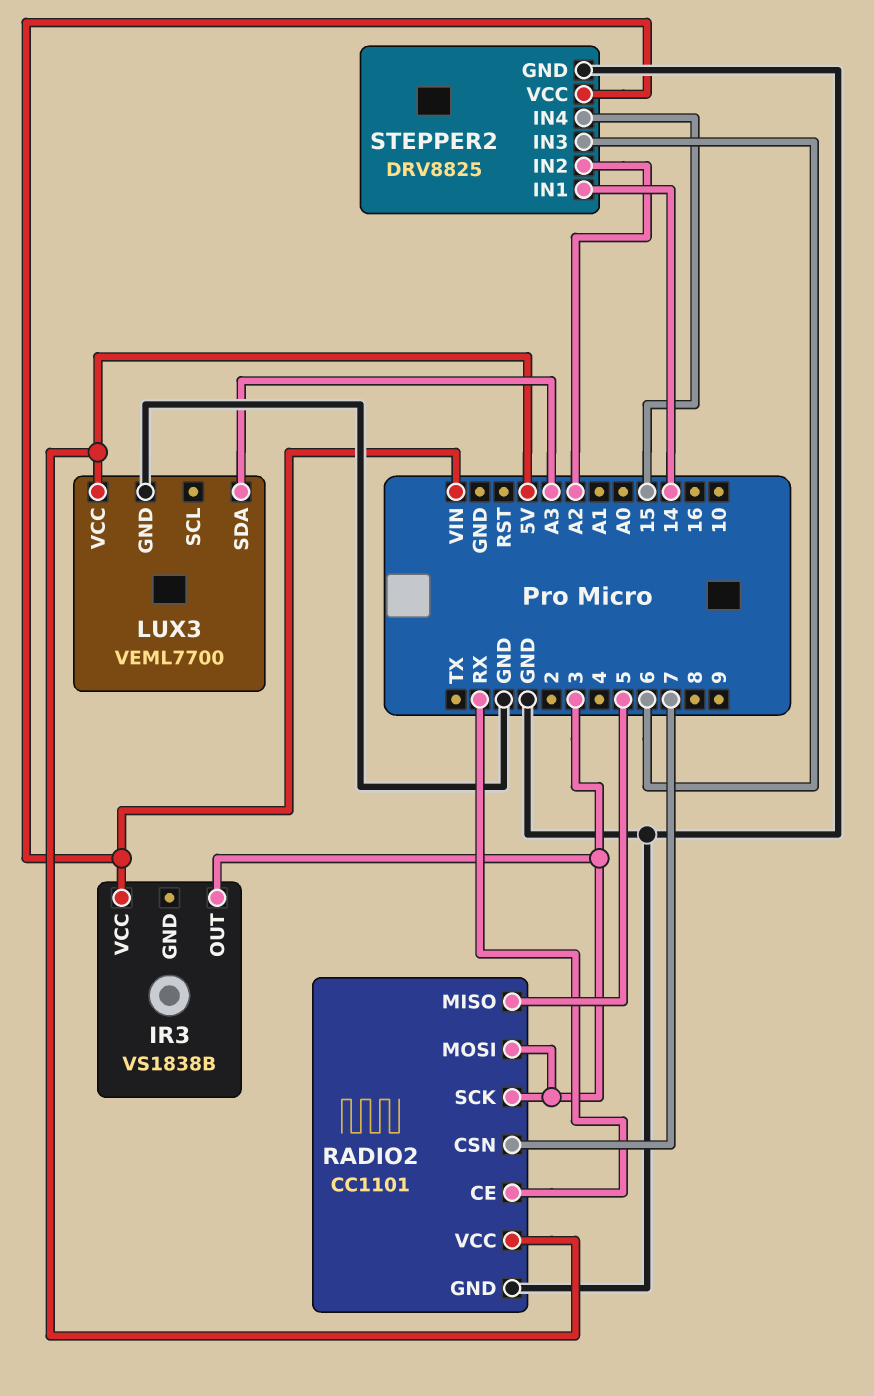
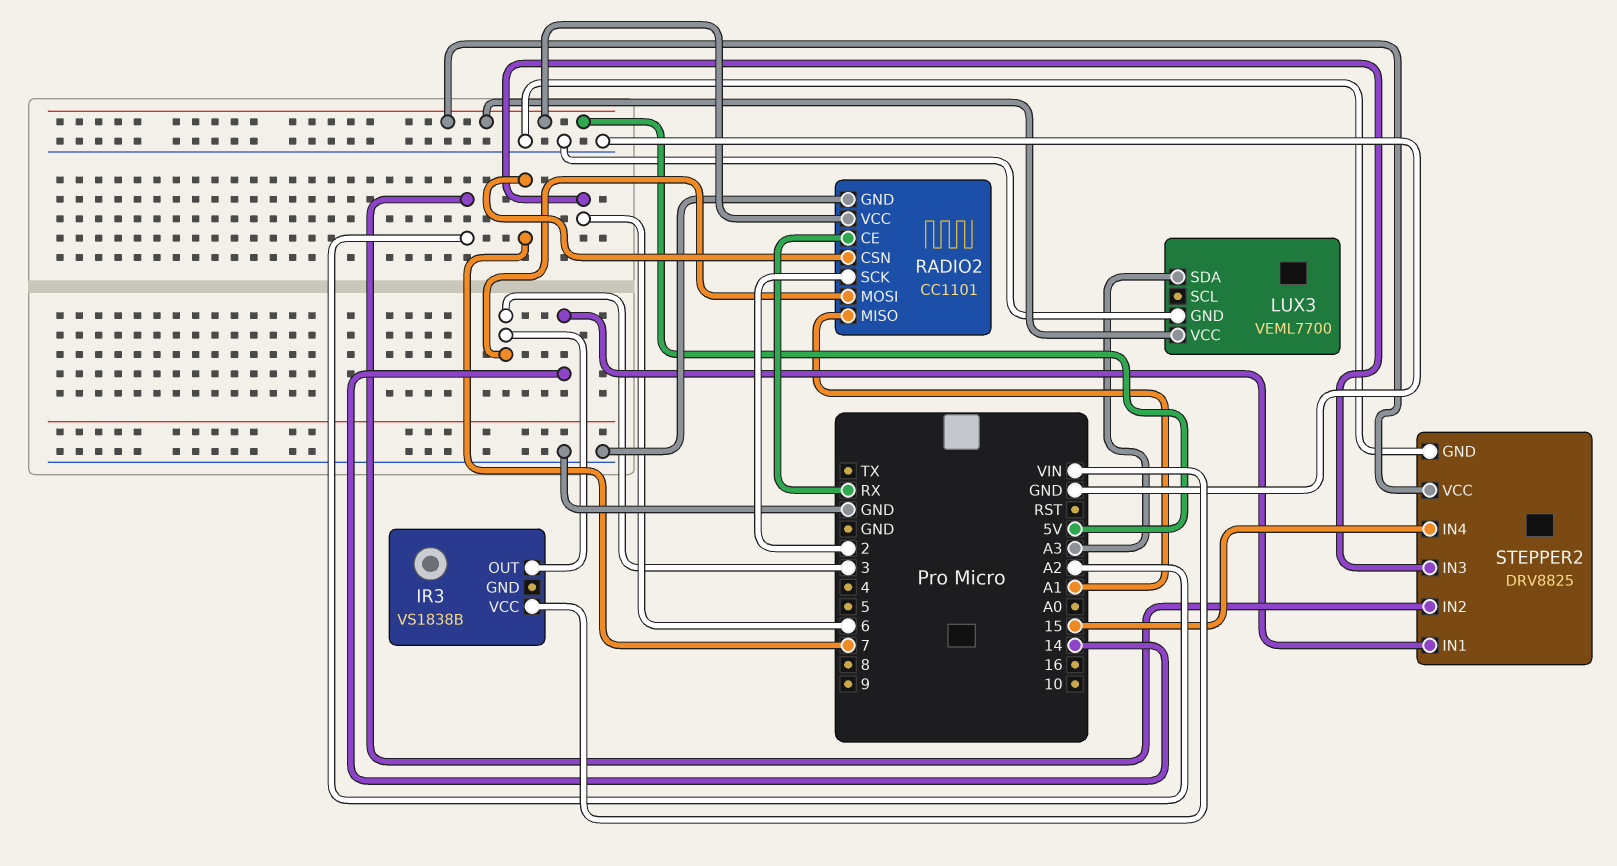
RADIO2 pin MISO: 5 -> A1
RADIO2 pin SCK: 3 -> 2
STEPPER2 pin VCC: VIN -> 5V

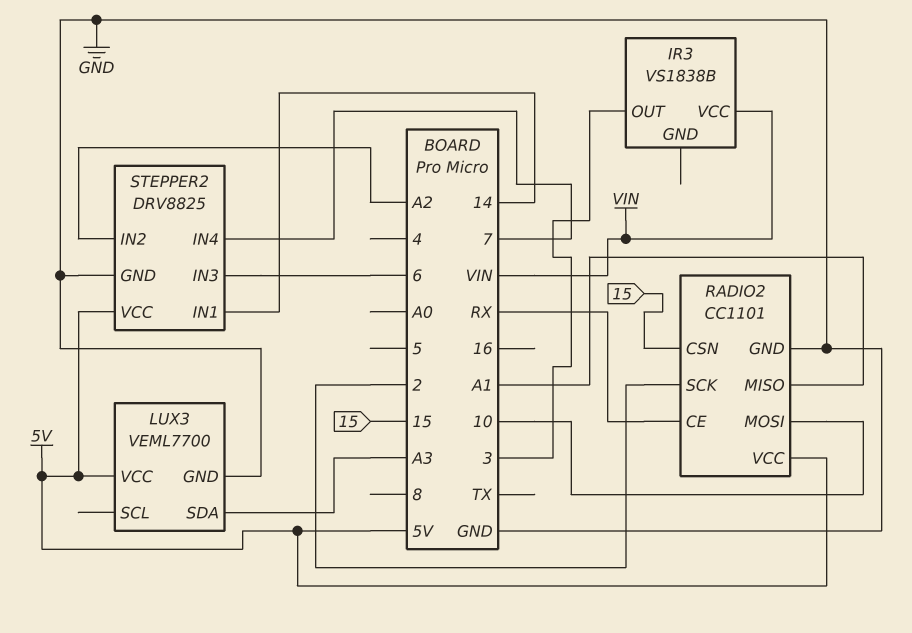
RADIO2 pin CSN: 7 -> 15
RADIO2 pin MOSI: 3 -> 10
STEPPER2 pin IN4: 15 -> 7

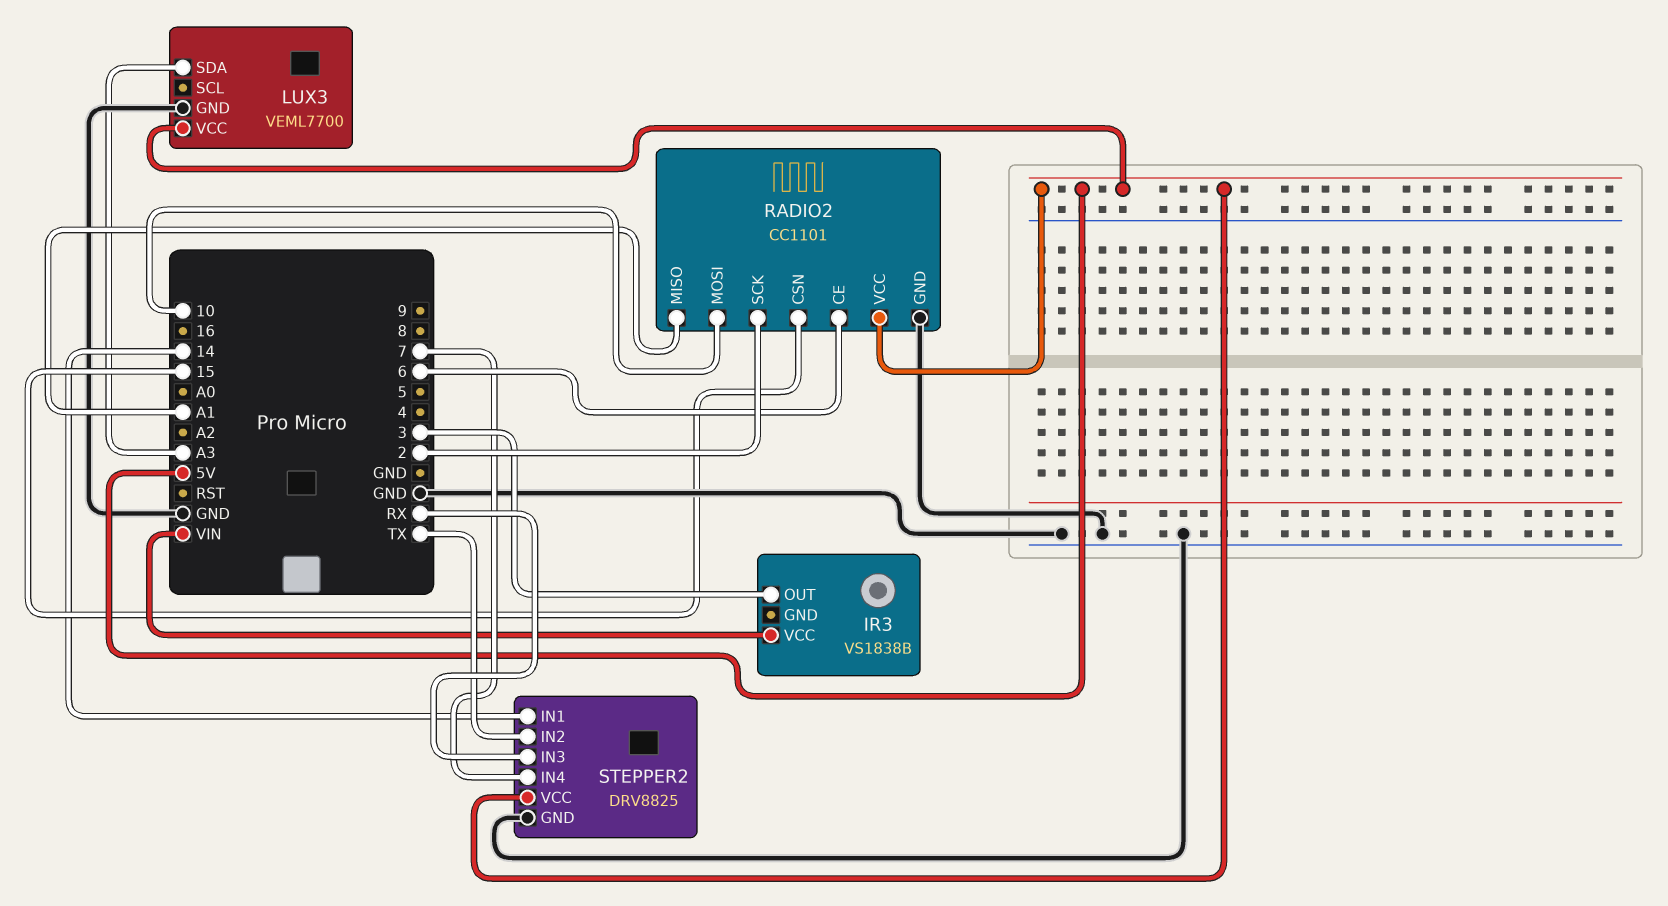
RADIO2 pin CE: RX -> 6
STEPPER2 pin IN2: A2 -> TX
STEPPER2 pin IN3: 6 -> RX

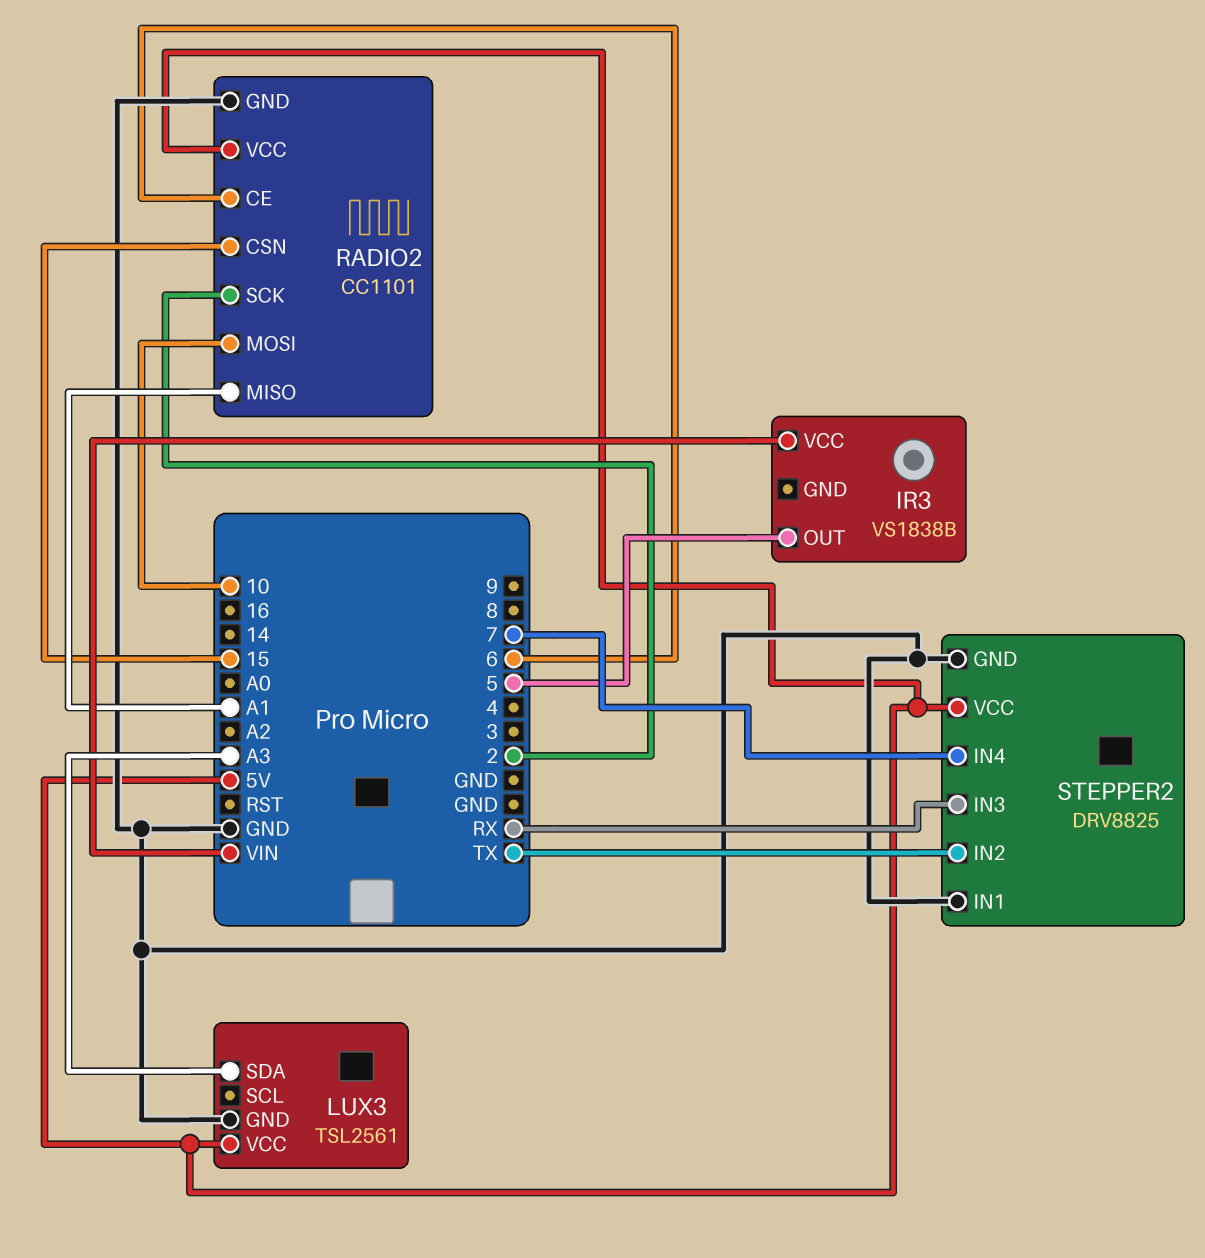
IR3 pin OUT: 3 -> 5
LUX3: VEML7700 -> TSL2561
STEPPER2 pin IN1: 14 -> GND

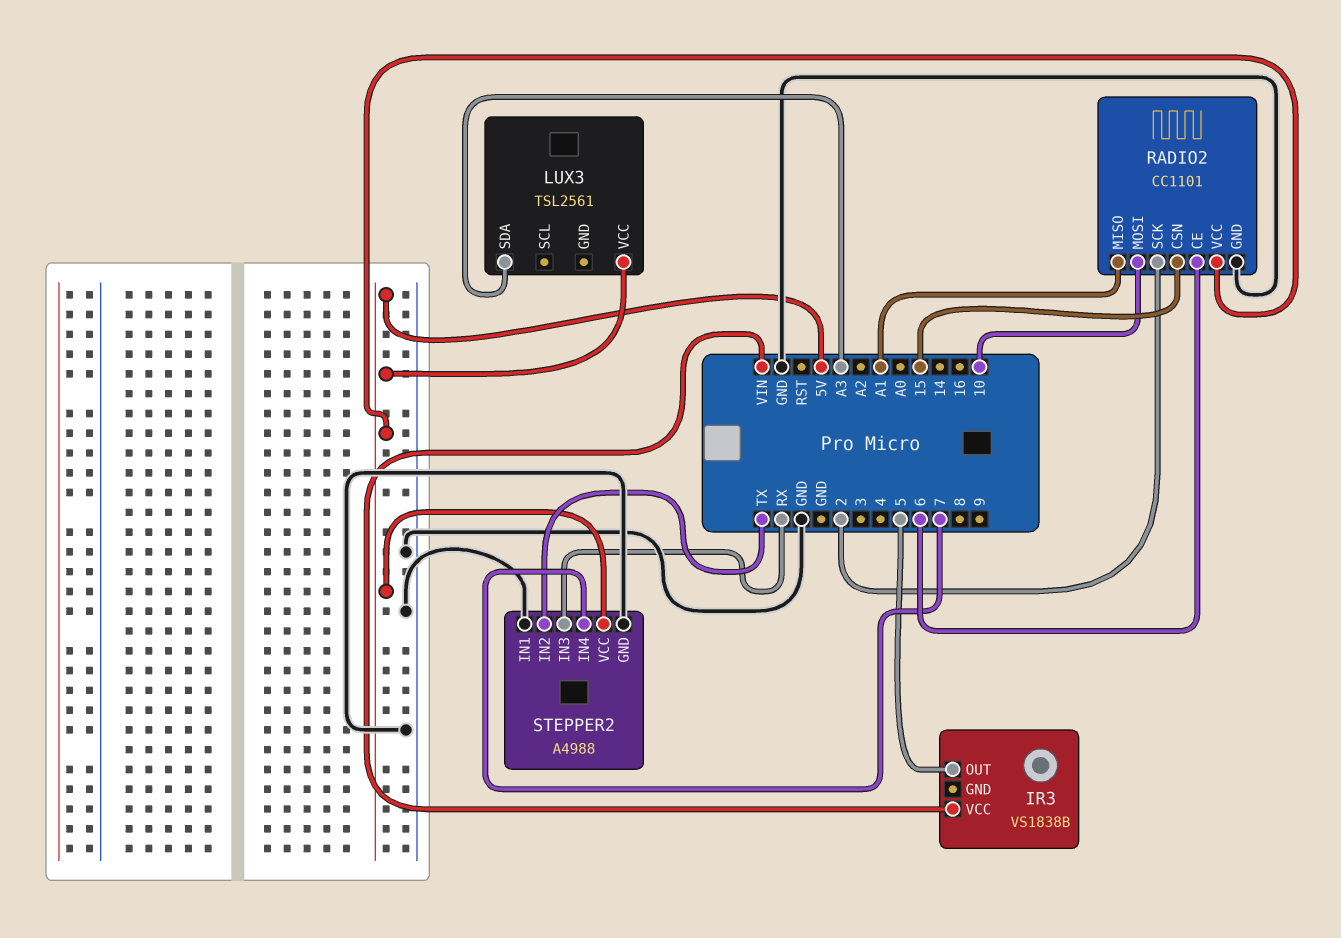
LUX3 pin GND: GND -> none
STEPPER2: DRV8825 -> A4988

